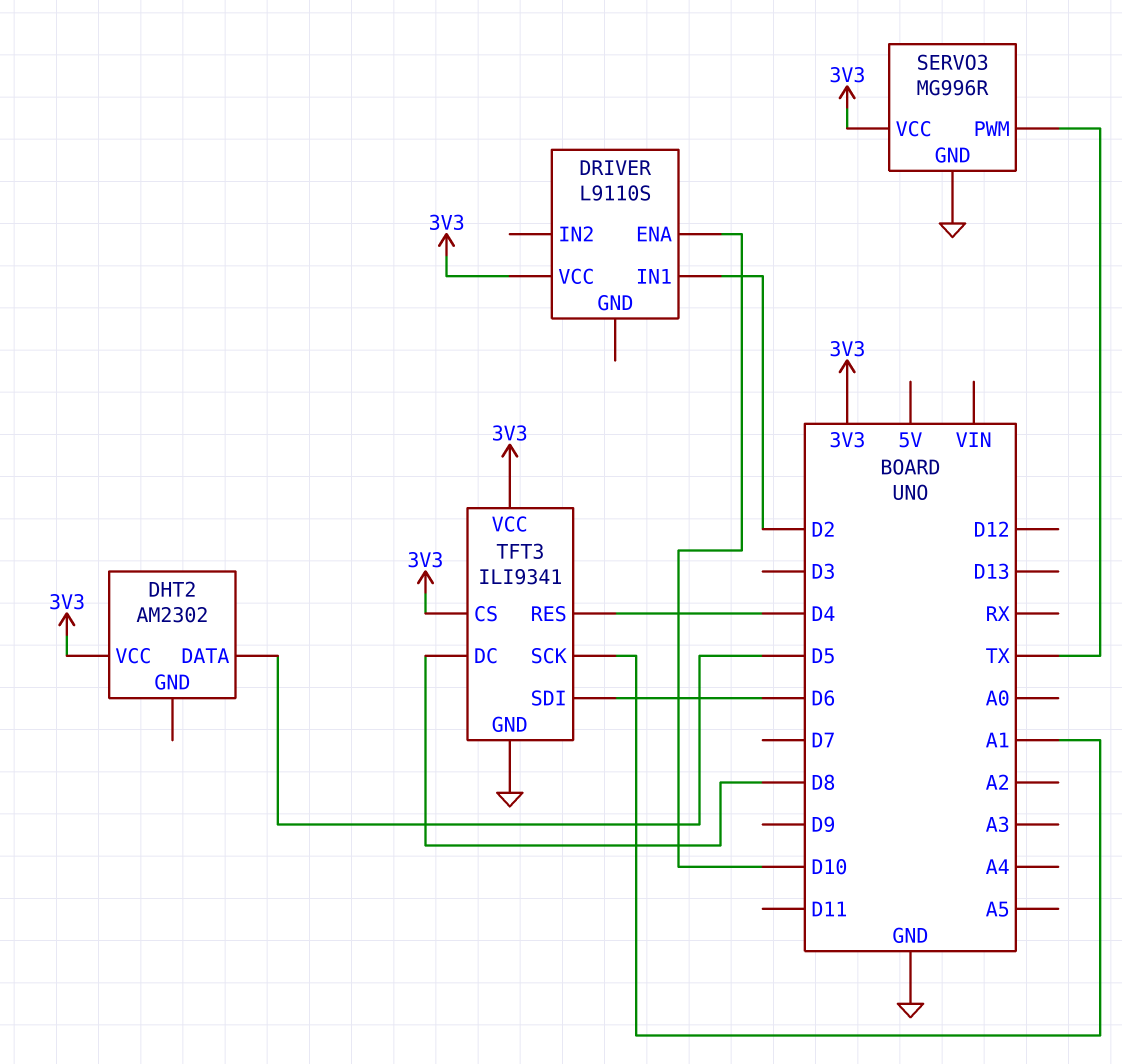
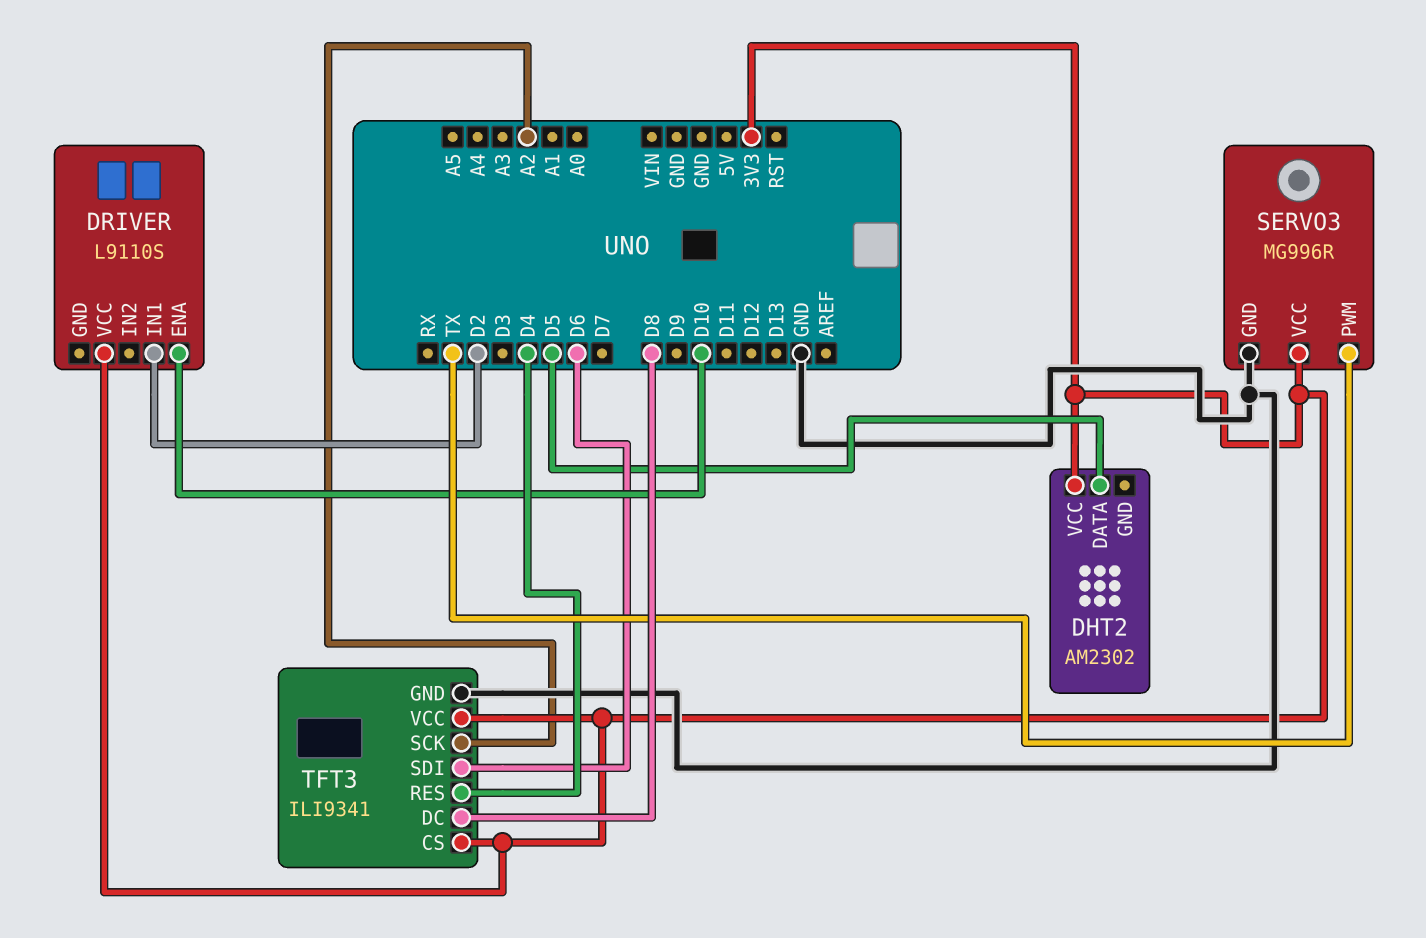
TFT3 pin SCK: A1 -> A2

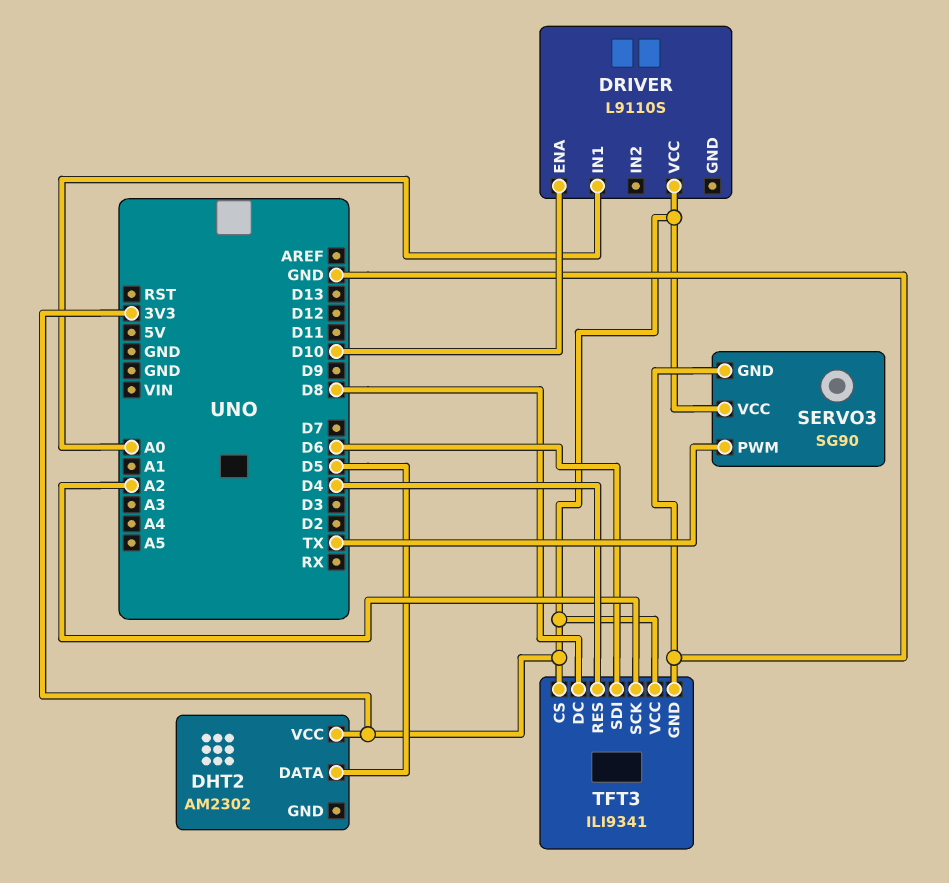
DRIVER pin IN1: D2 -> A0
SERVO3: MG996R -> SG90

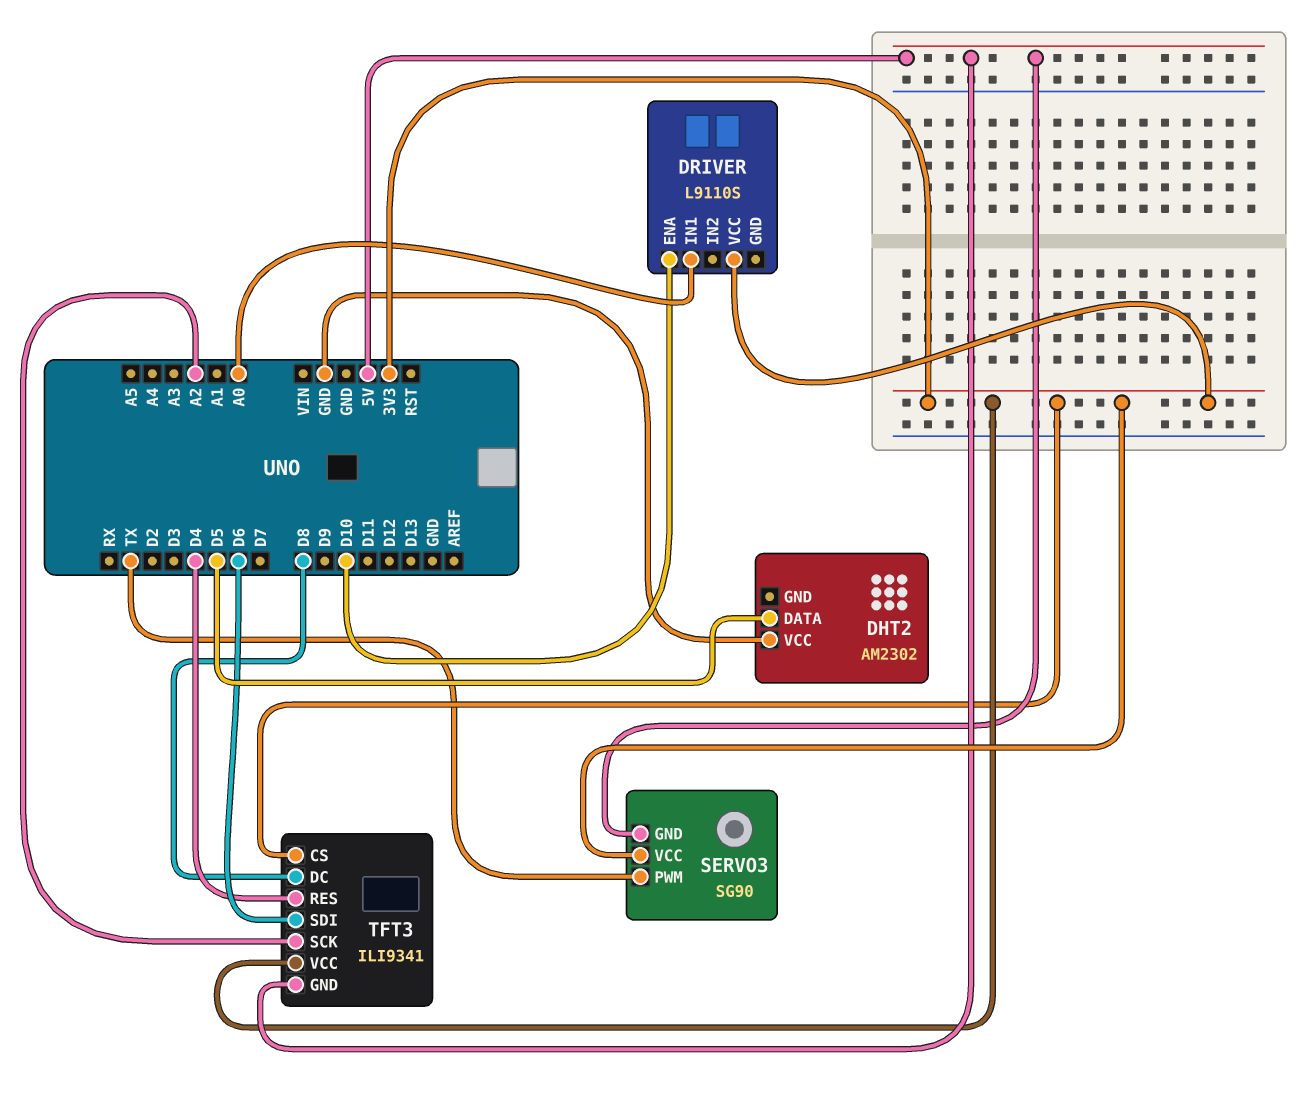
DHT2 pin VCC: 3V3 -> GND
SERVO3 pin GND: GND -> 5V
TFT3 pin GND: GND -> 5V

